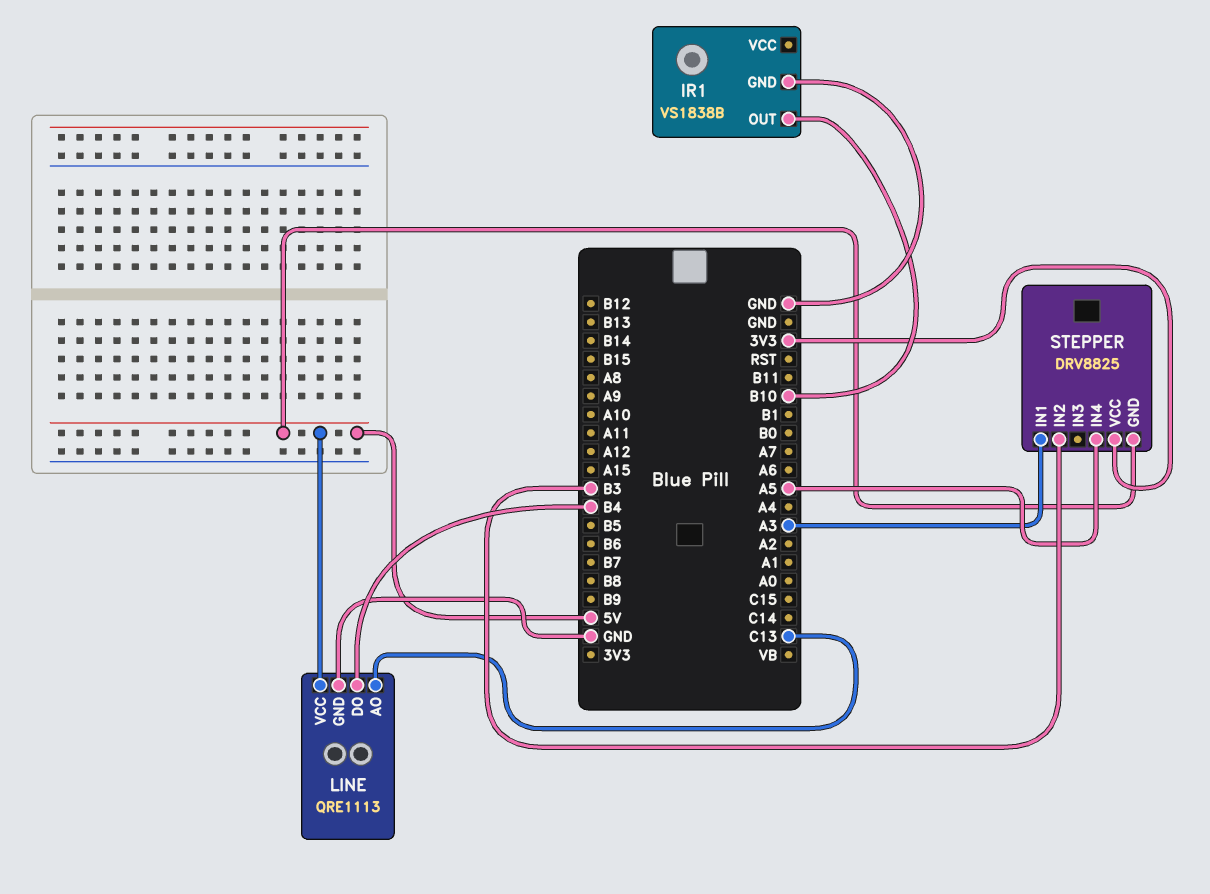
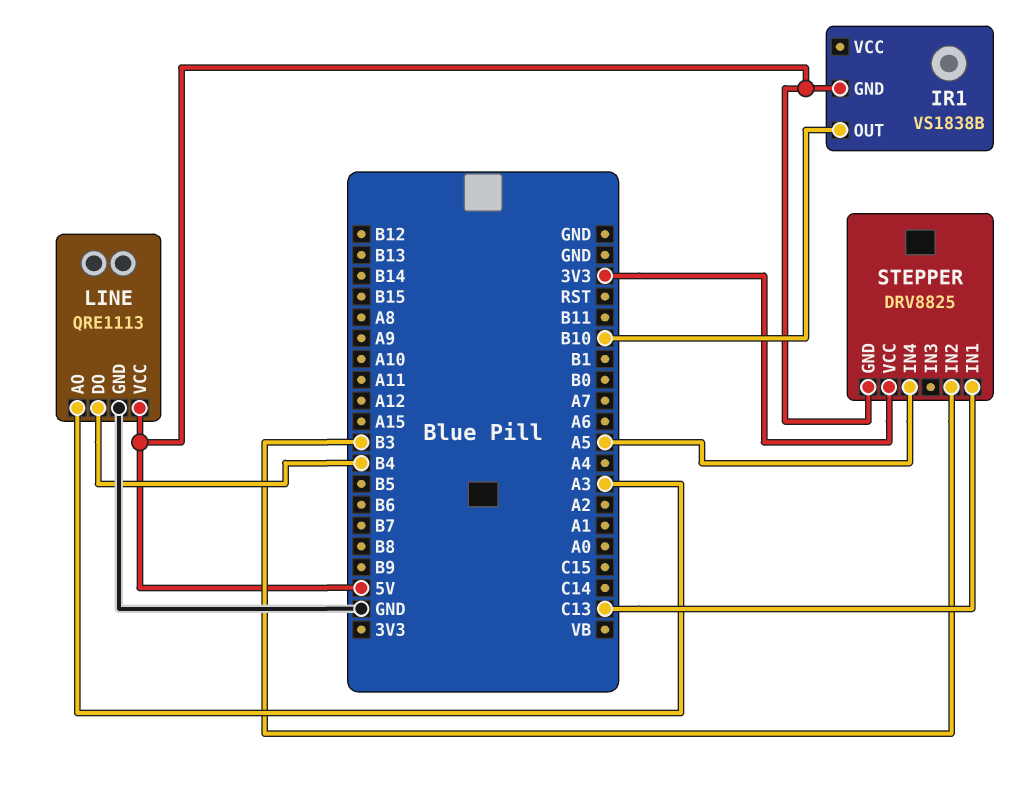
IR1 pin GND: GND -> 5V
LINE pin AO: C13 -> A3
STEPPER pin IN1: A3 -> C13

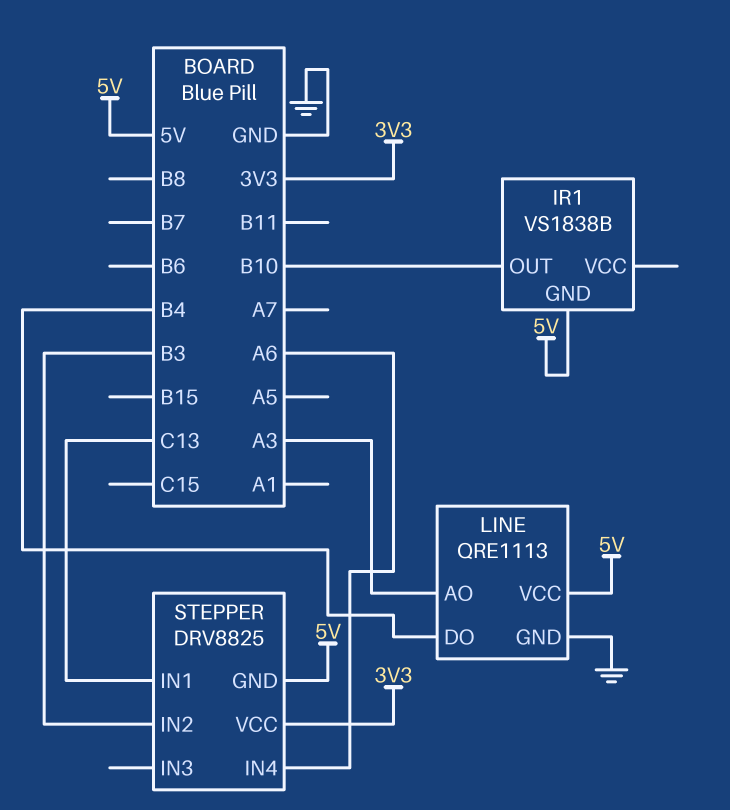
STEPPER pin IN4: A5 -> A6

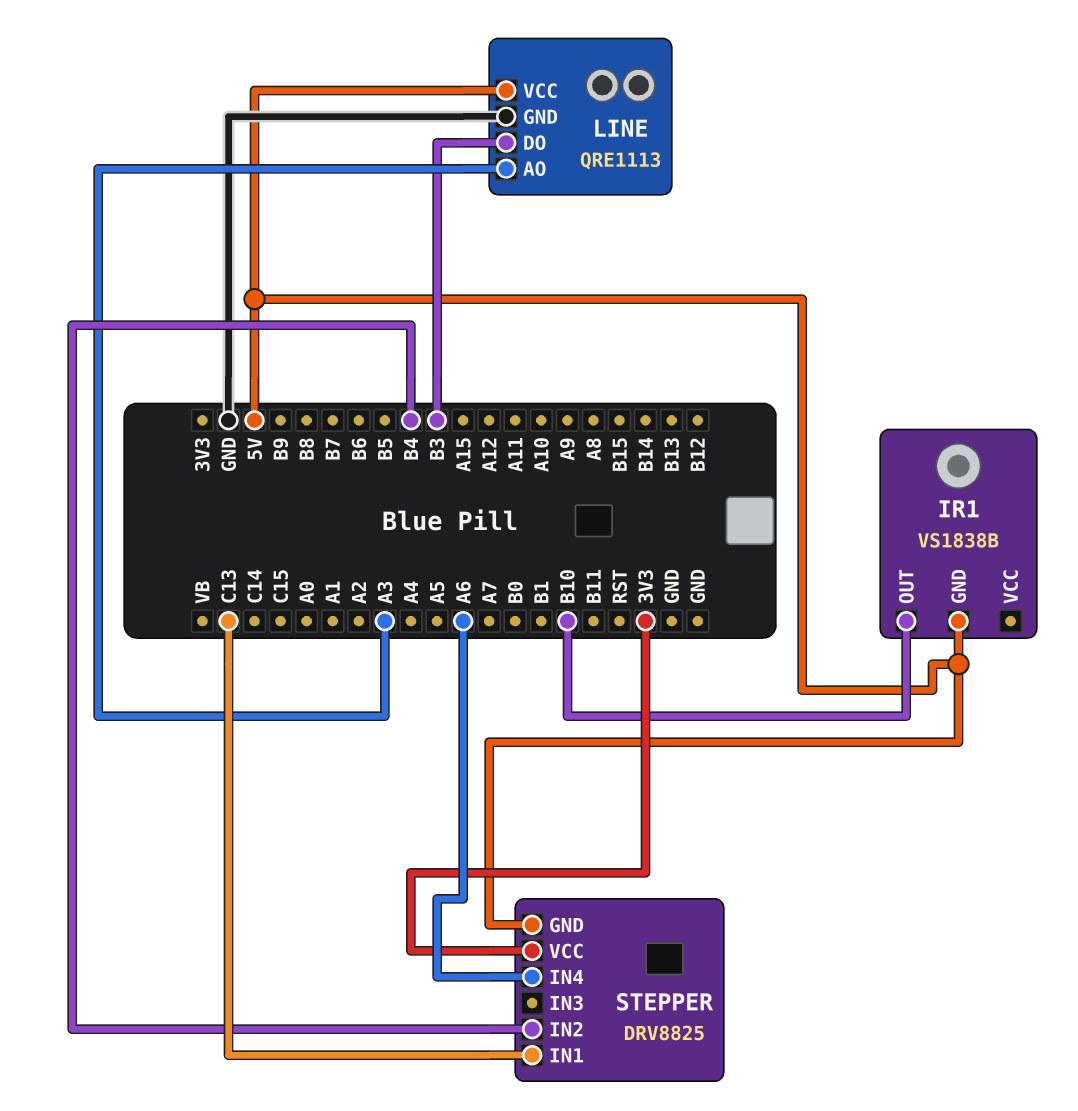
LINE pin DO: B4 -> B3
STEPPER pin IN2: B3 -> B4

